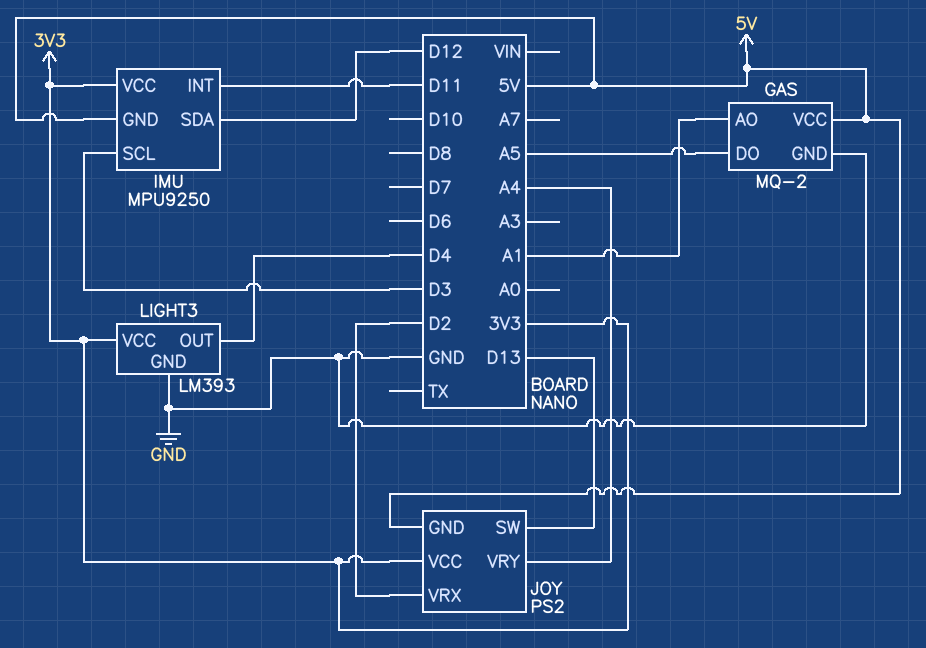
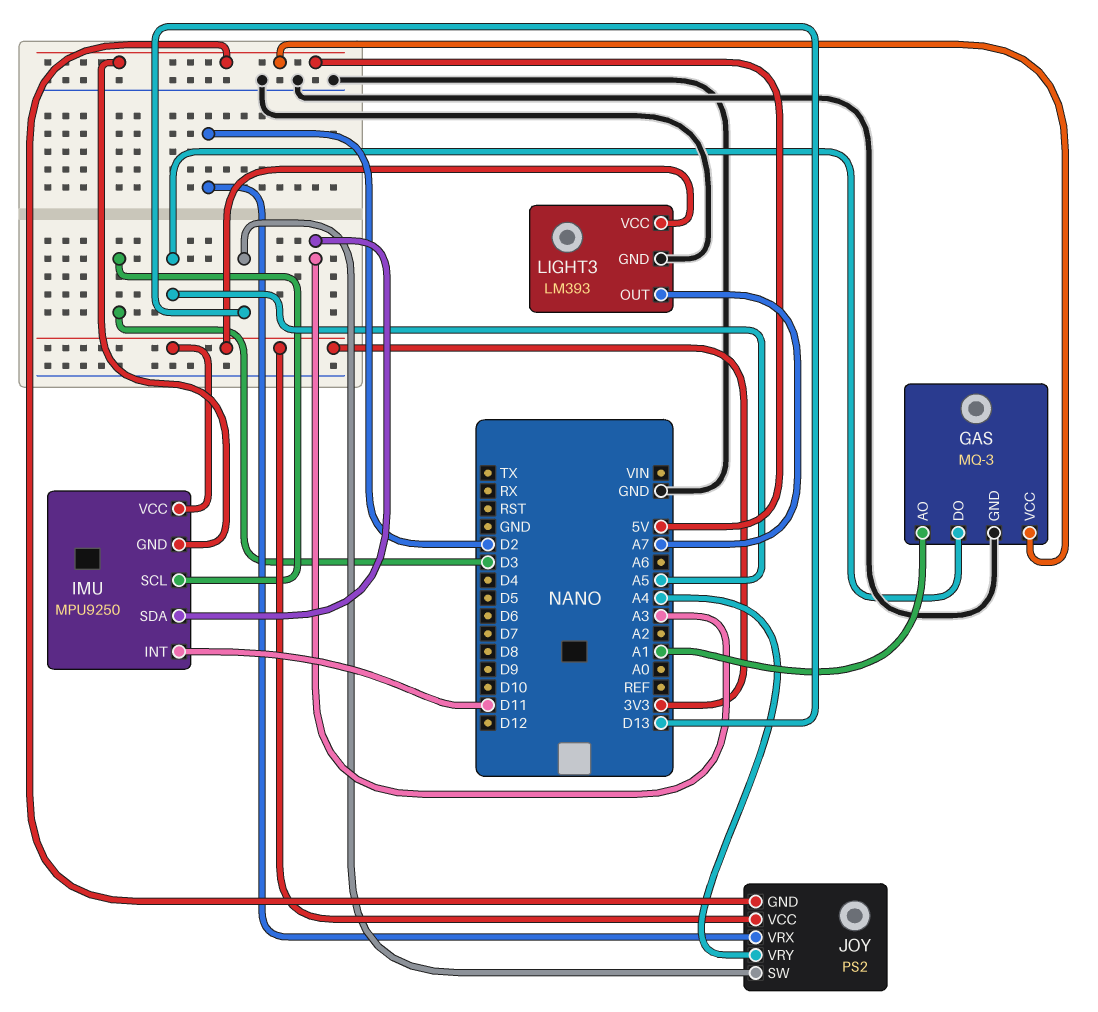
GAS: MQ-2 -> MQ-3
IMU pin SDA: D12 -> A3
LIGHT3 pin OUT: D4 -> A7

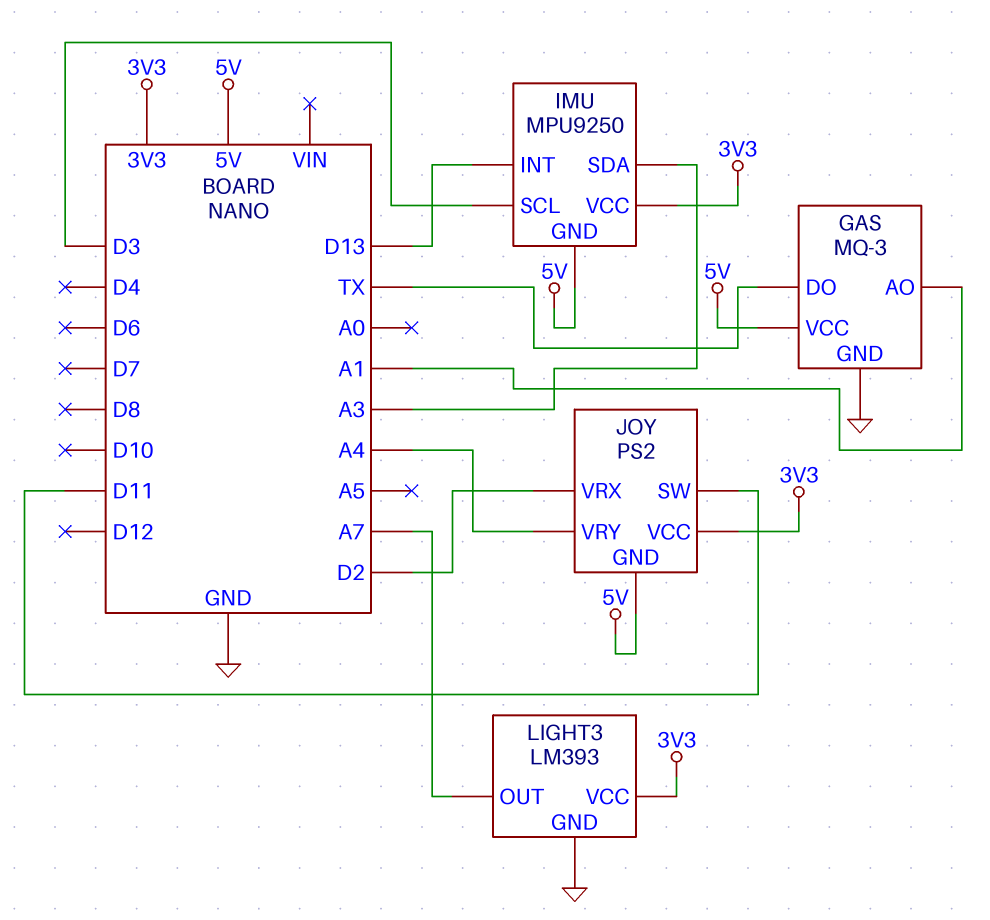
GAS pin DO: A5 -> TX
IMU pin INT: D11 -> D13
JOY pin SW: D13 -> D11

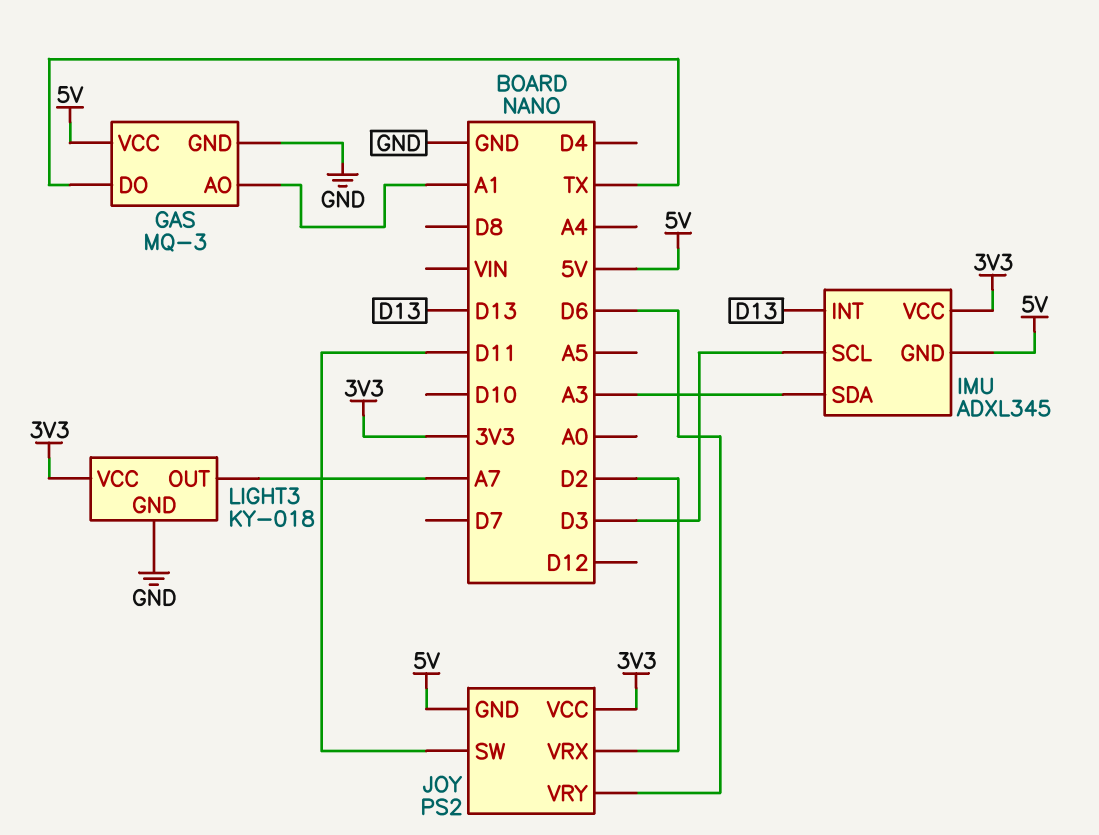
IMU: MPU9250 -> ADXL345
JOY pin VRY: A4 -> D6
LIGHT3: LM393 -> KY-018

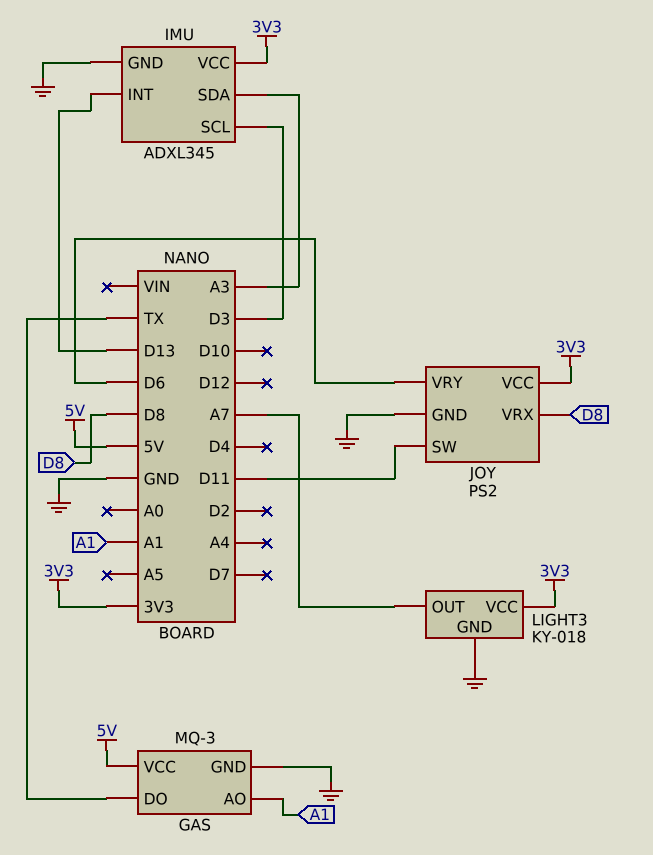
IMU pin GND: 5V -> GND
JOY pin GND: 5V -> GND
JOY pin VRX: D2 -> D8

